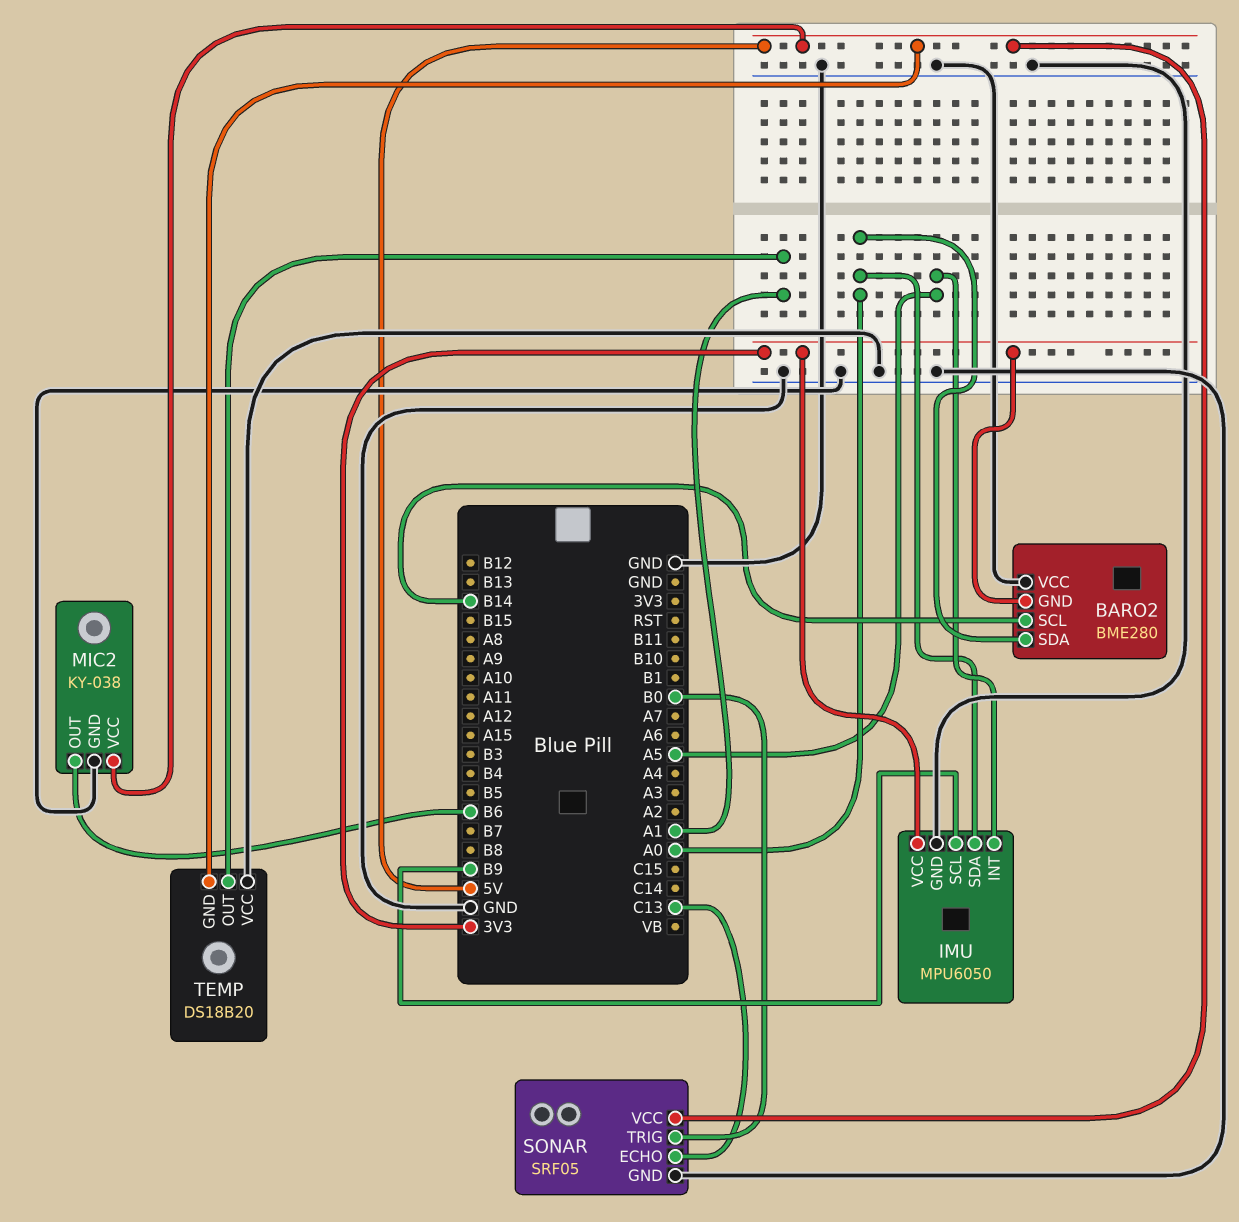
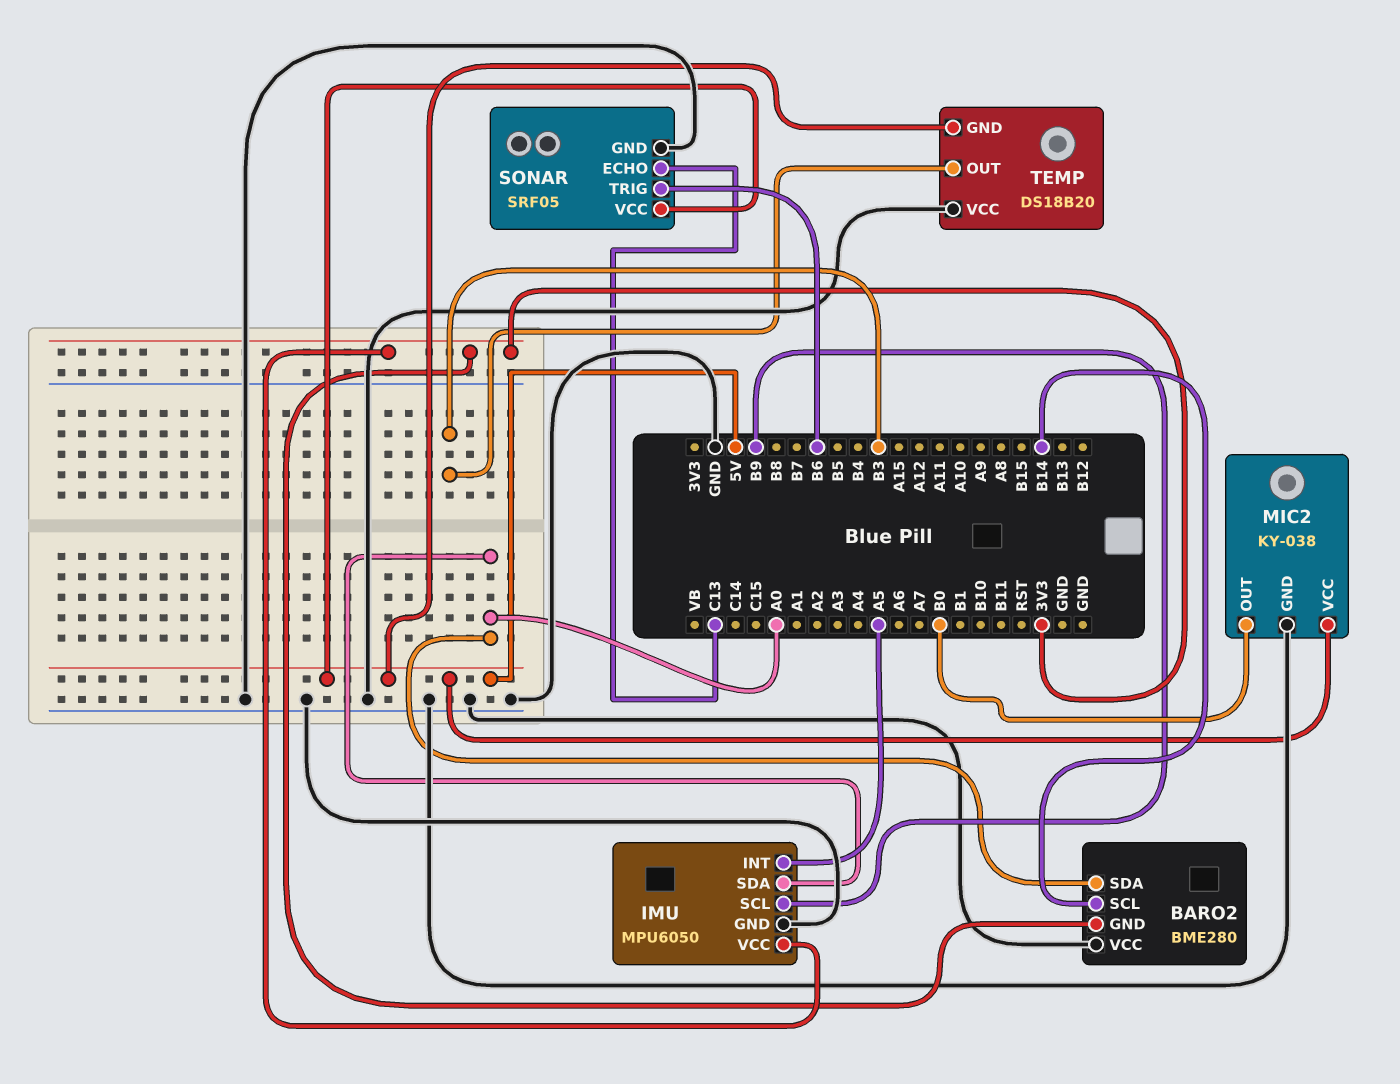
MIC2 pin OUT: B6 -> B0
SONAR pin TRIG: B0 -> B6
TEMP pin OUT: A1 -> B3

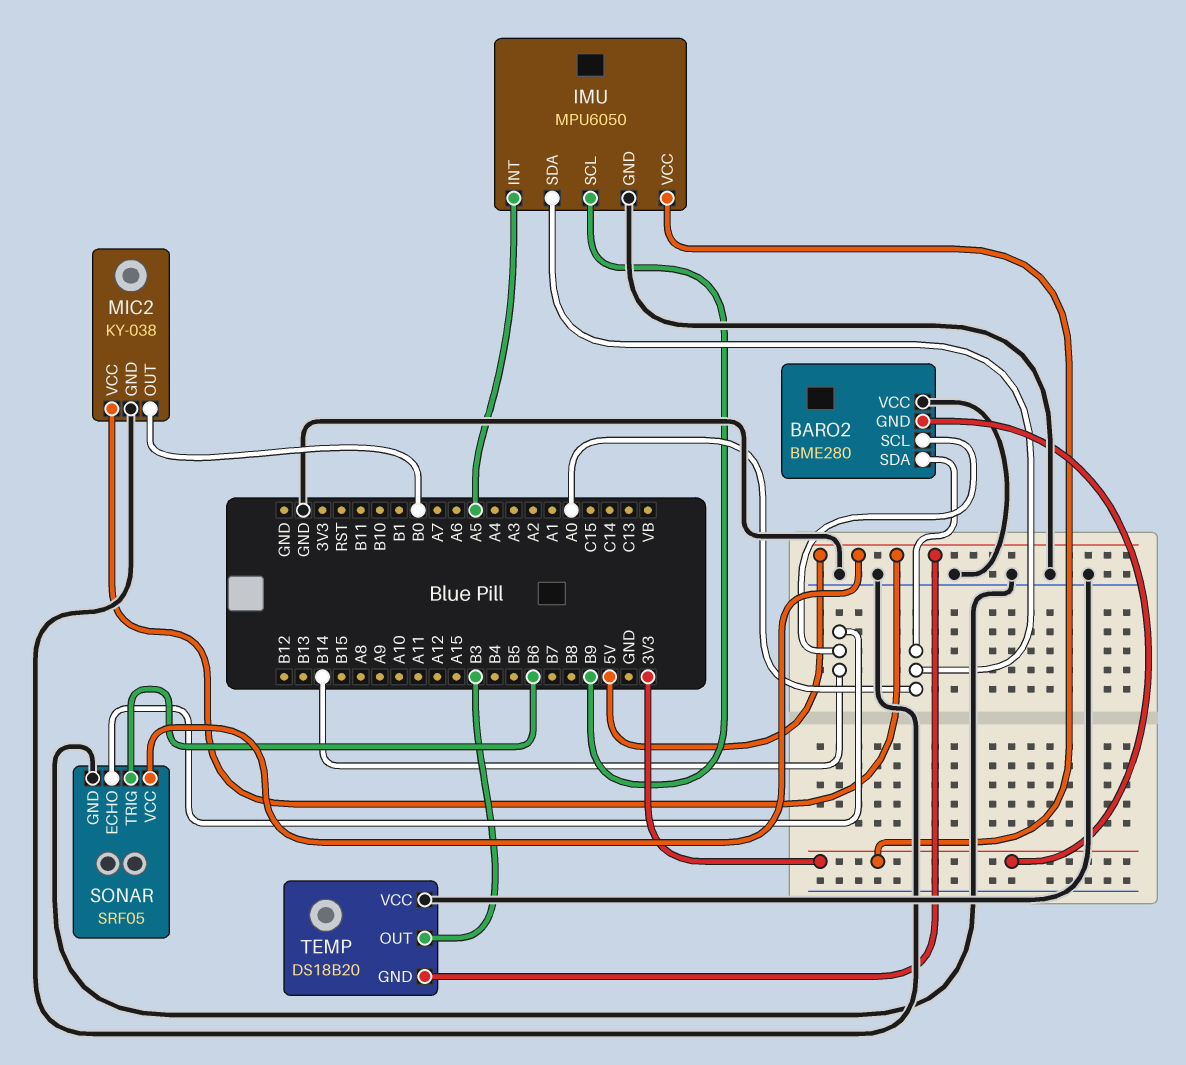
SONAR pin ECHO: C13 -> B14

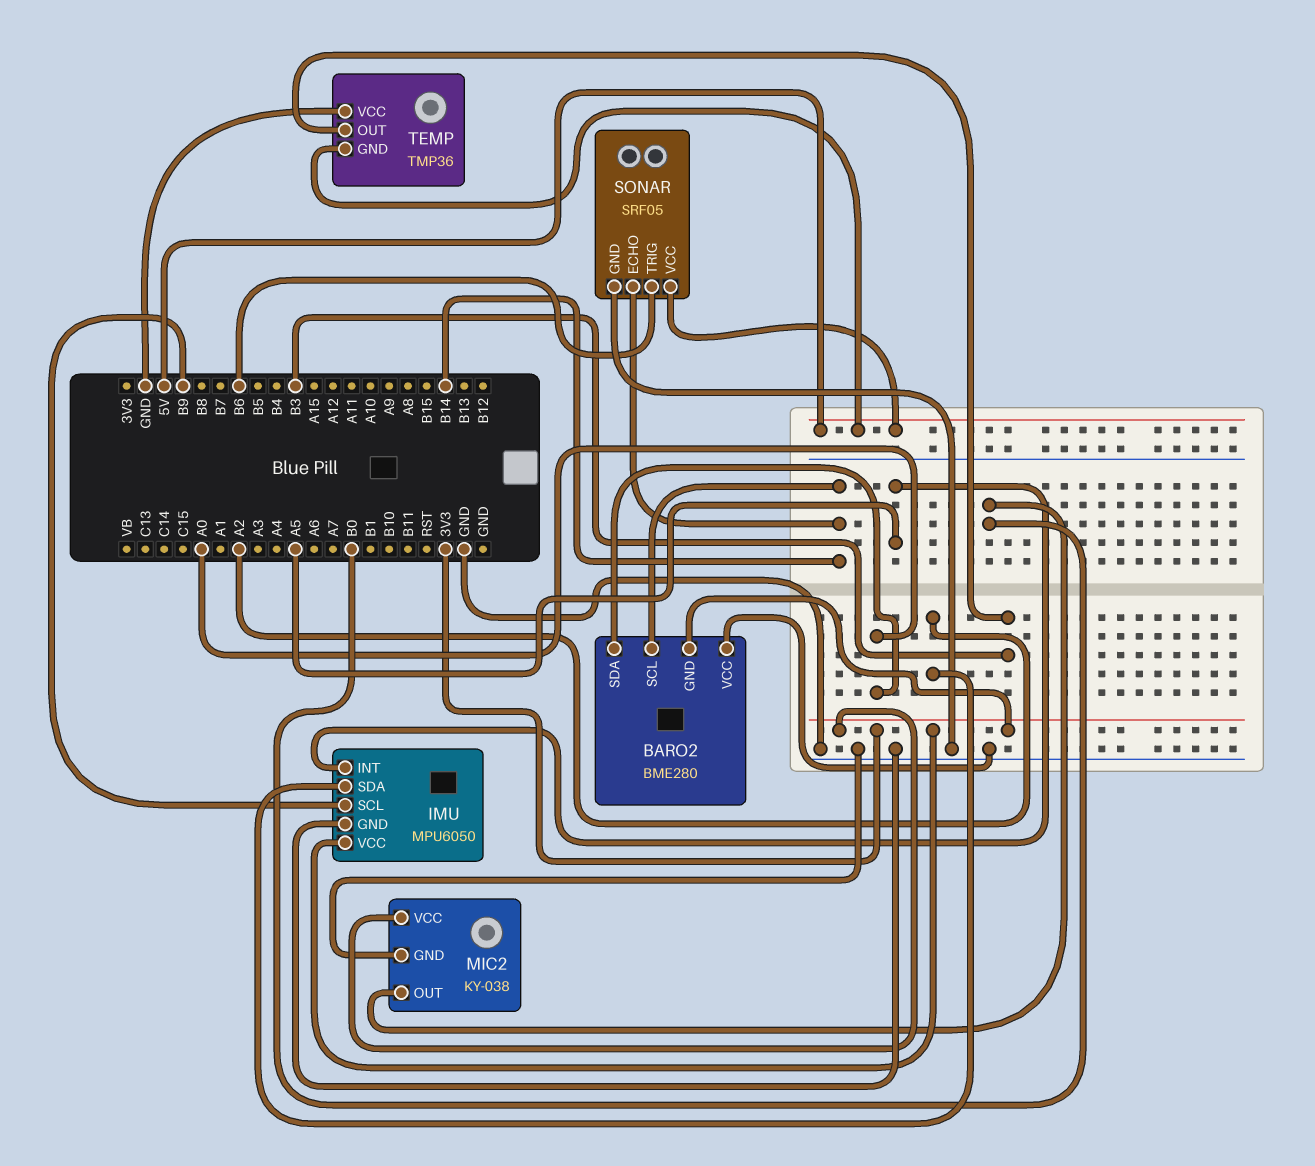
IMU pin SDA: A0 -> A2
MIC2 pin VCC: 5V -> 3V3
TEMP: DS18B20 -> TMP36

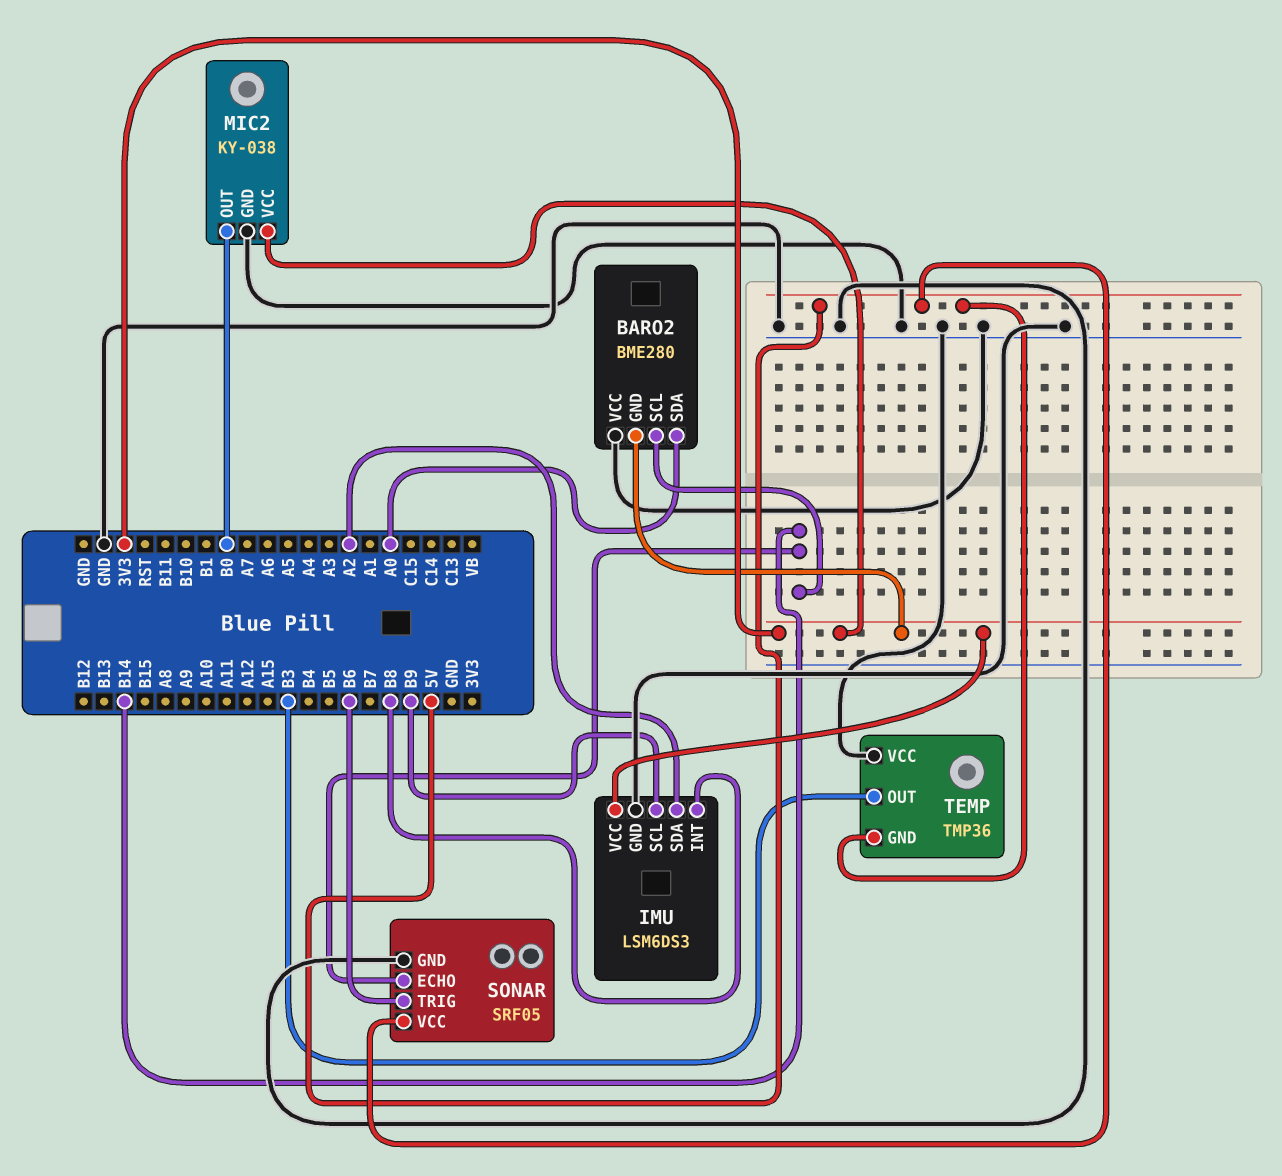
IMU: MPU6050 -> LSM6DS3
IMU pin INT: A5 -> B8

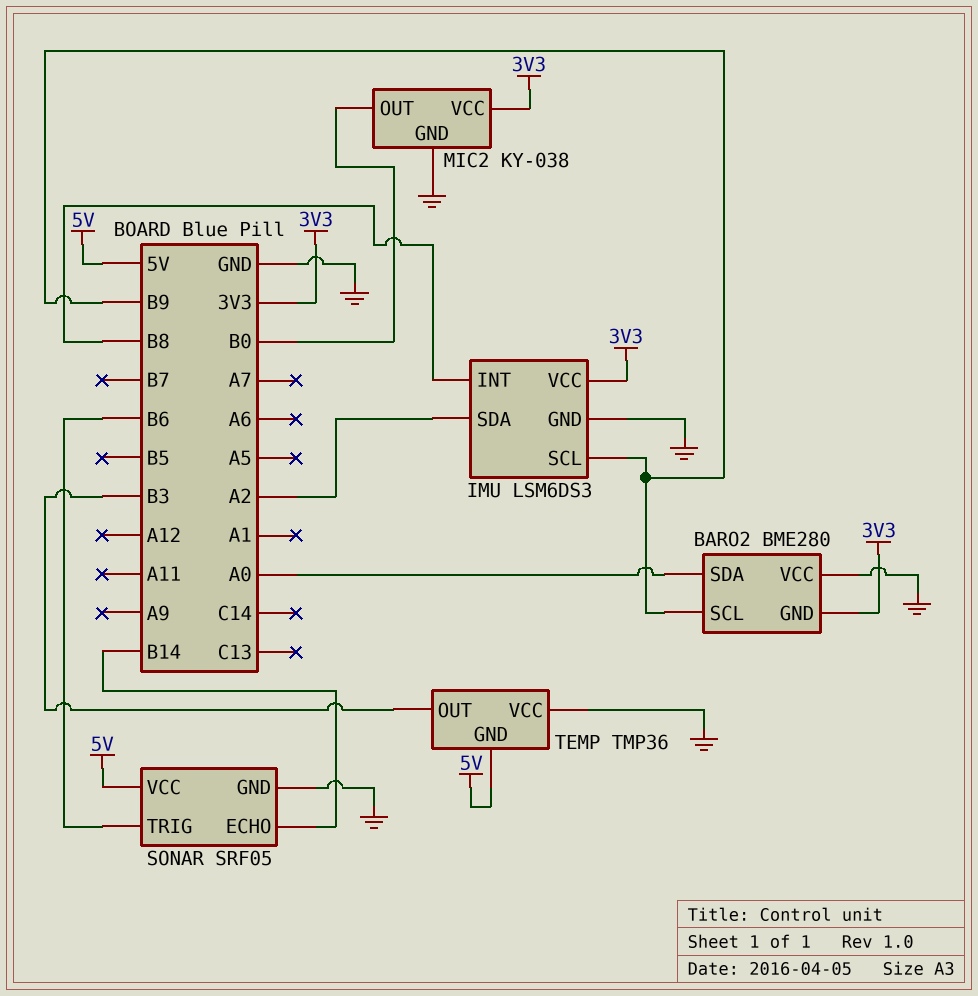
BARO2 pin SCL: B14 -> B9

